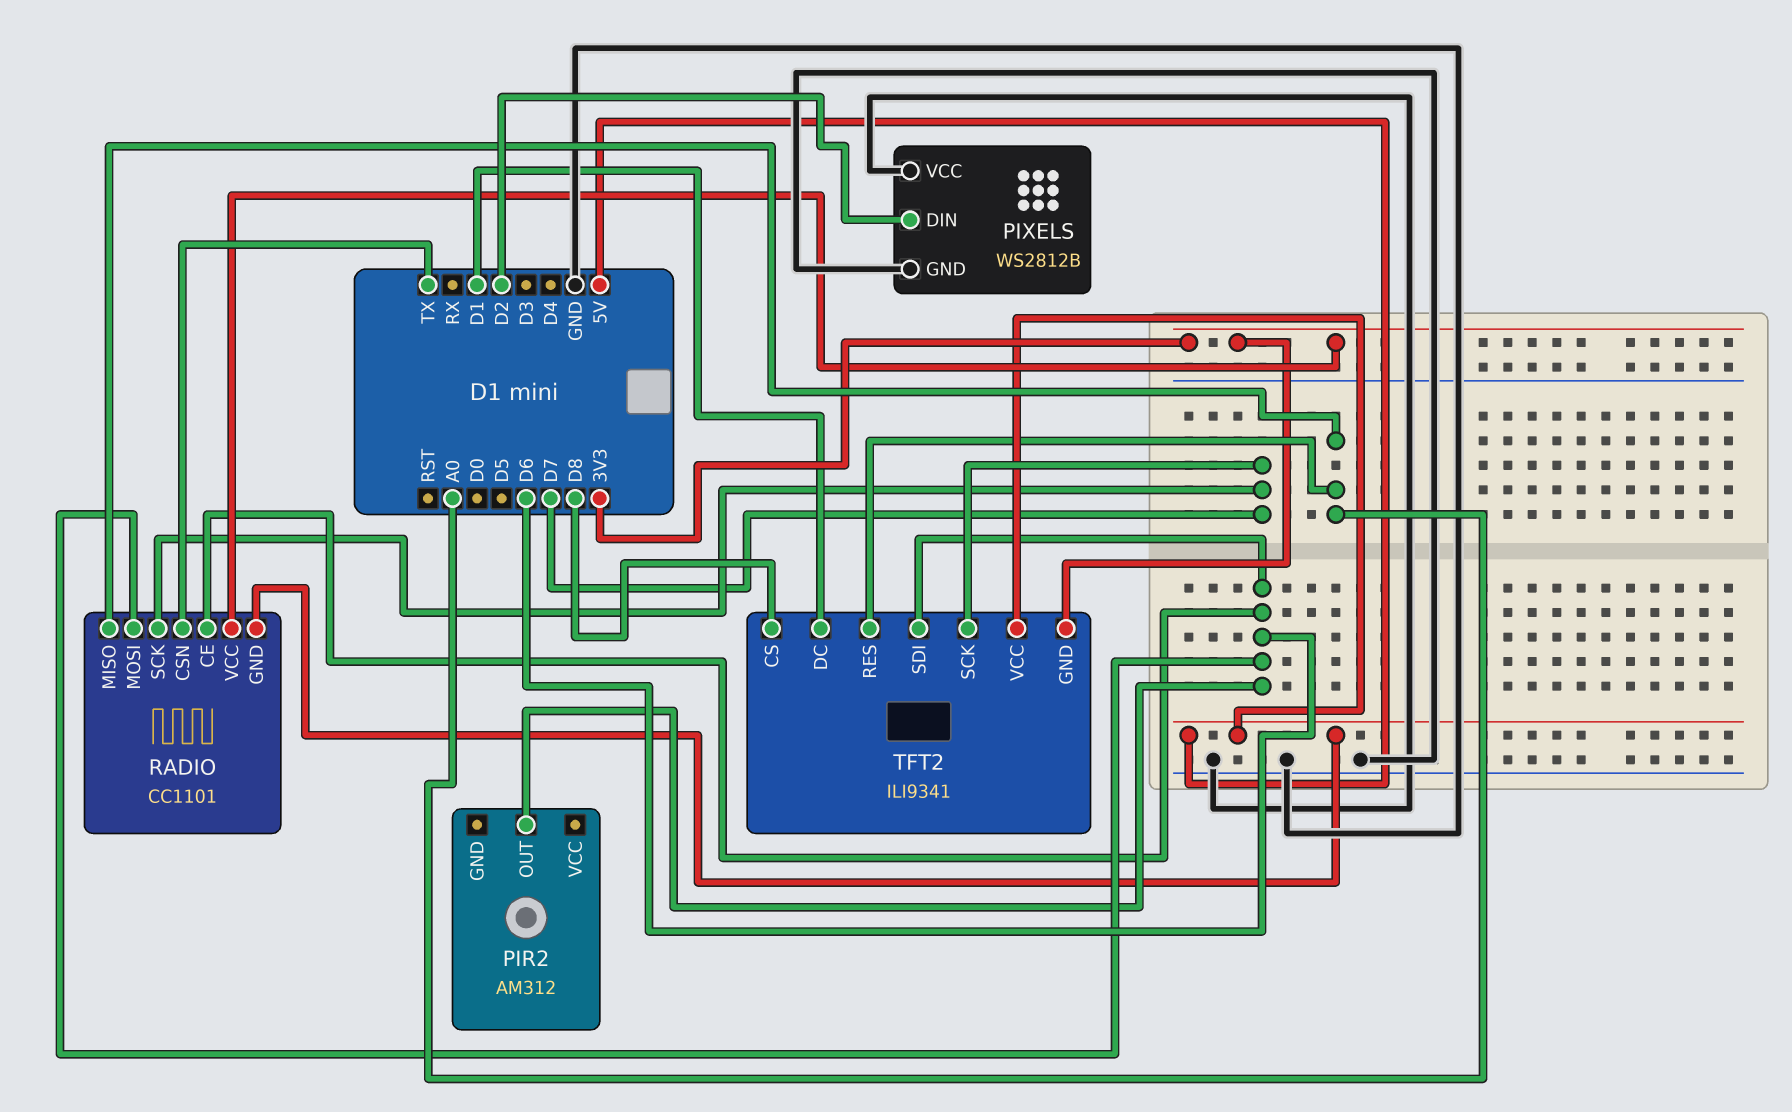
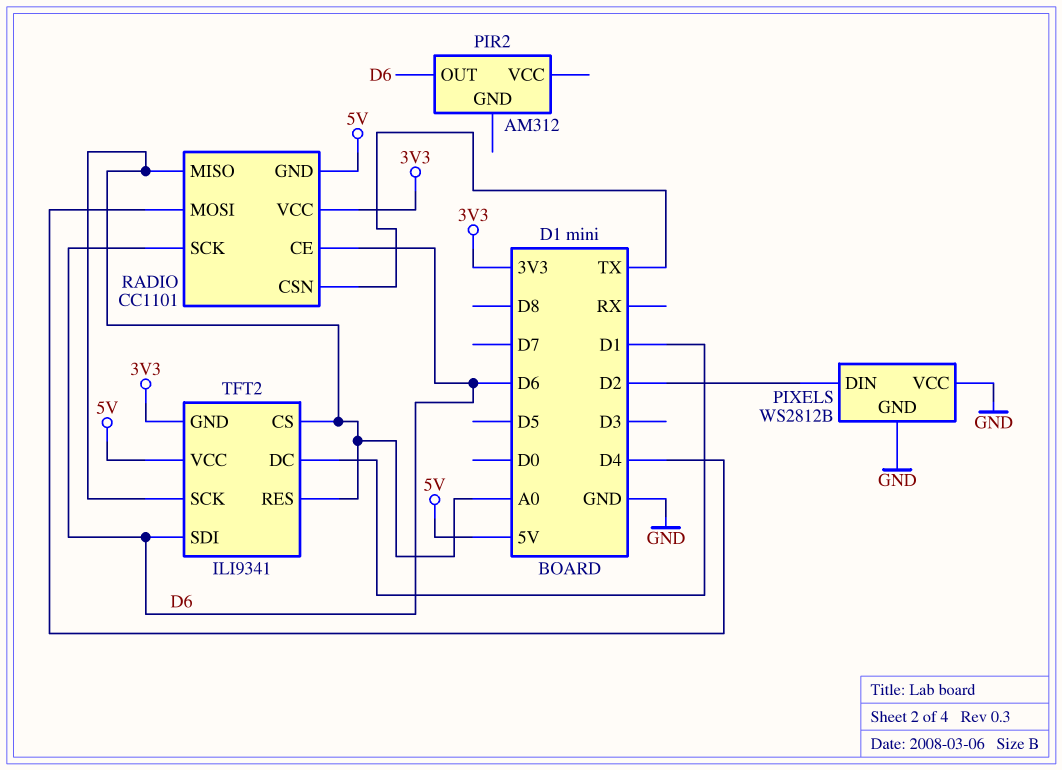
RADIO pin MOSI: D6 -> D4
RADIO pin SCK: D7 -> D6
TFT2 pin CS: D8 -> A0
TFT2 pin SCK: D7 -> A0

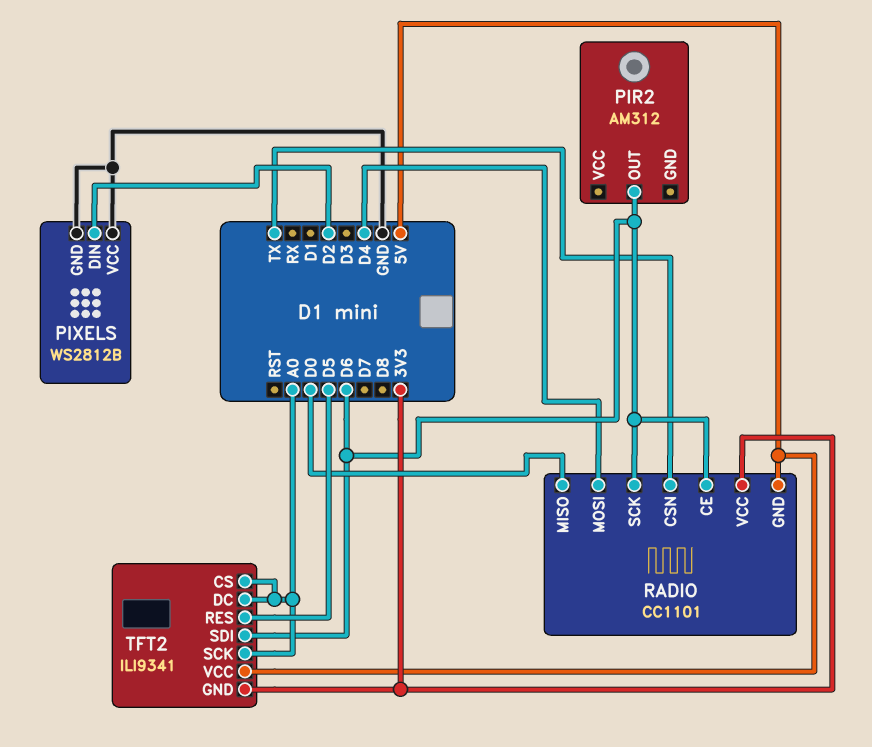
RADIO pin MISO: A0 -> D0
TFT2 pin DC: D1 -> A0
TFT2 pin RES: A0 -> D5

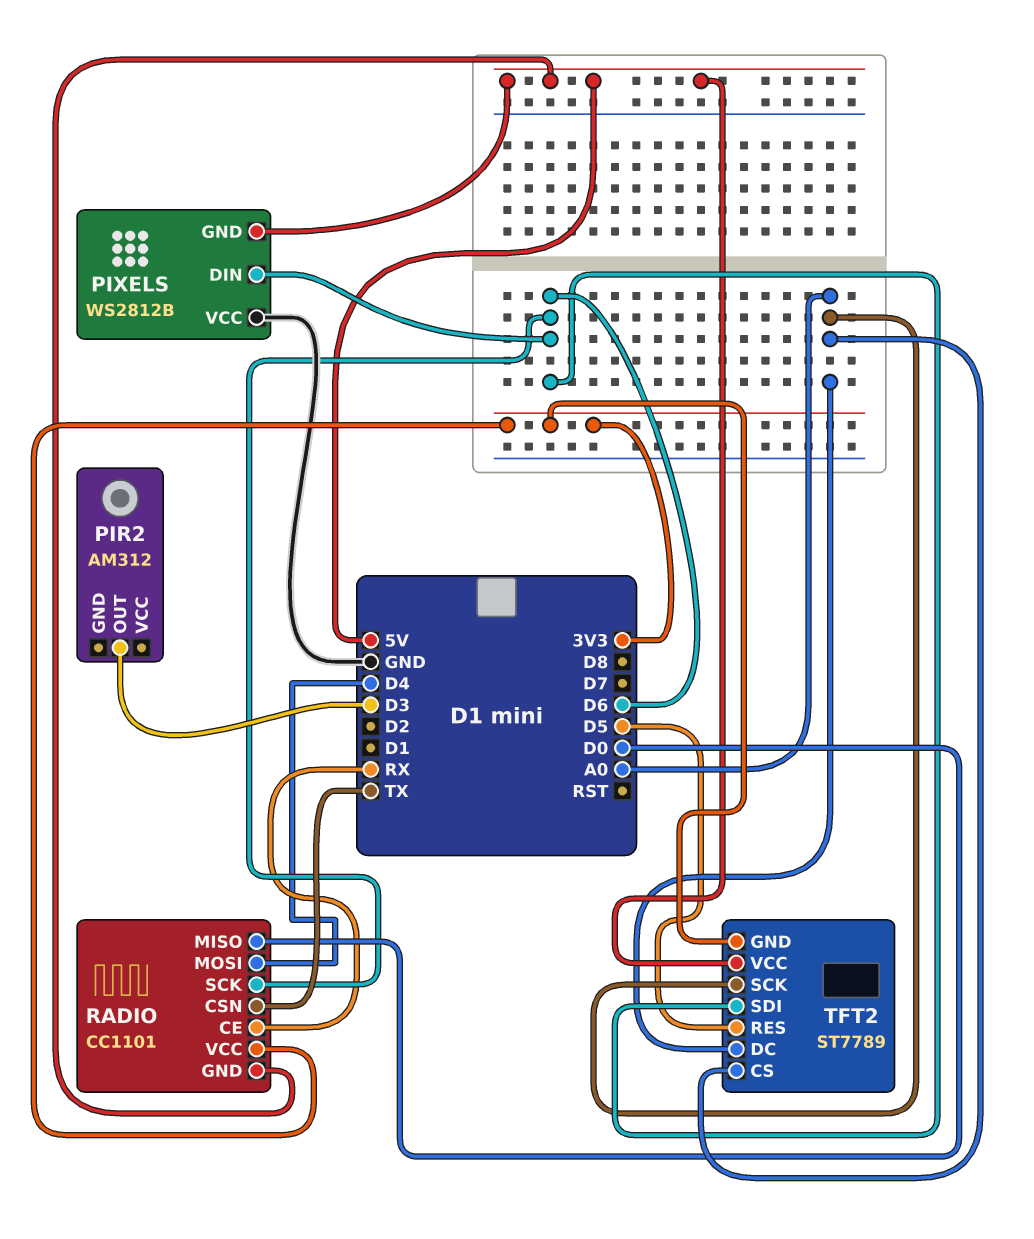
PIR2 pin OUT: D6 -> D3
PIXELS pin DIN: D2 -> D6
PIXELS pin GND: GND -> 5V
RADIO pin CE: D6 -> RX
TFT2: ILI9341 -> ST7789

